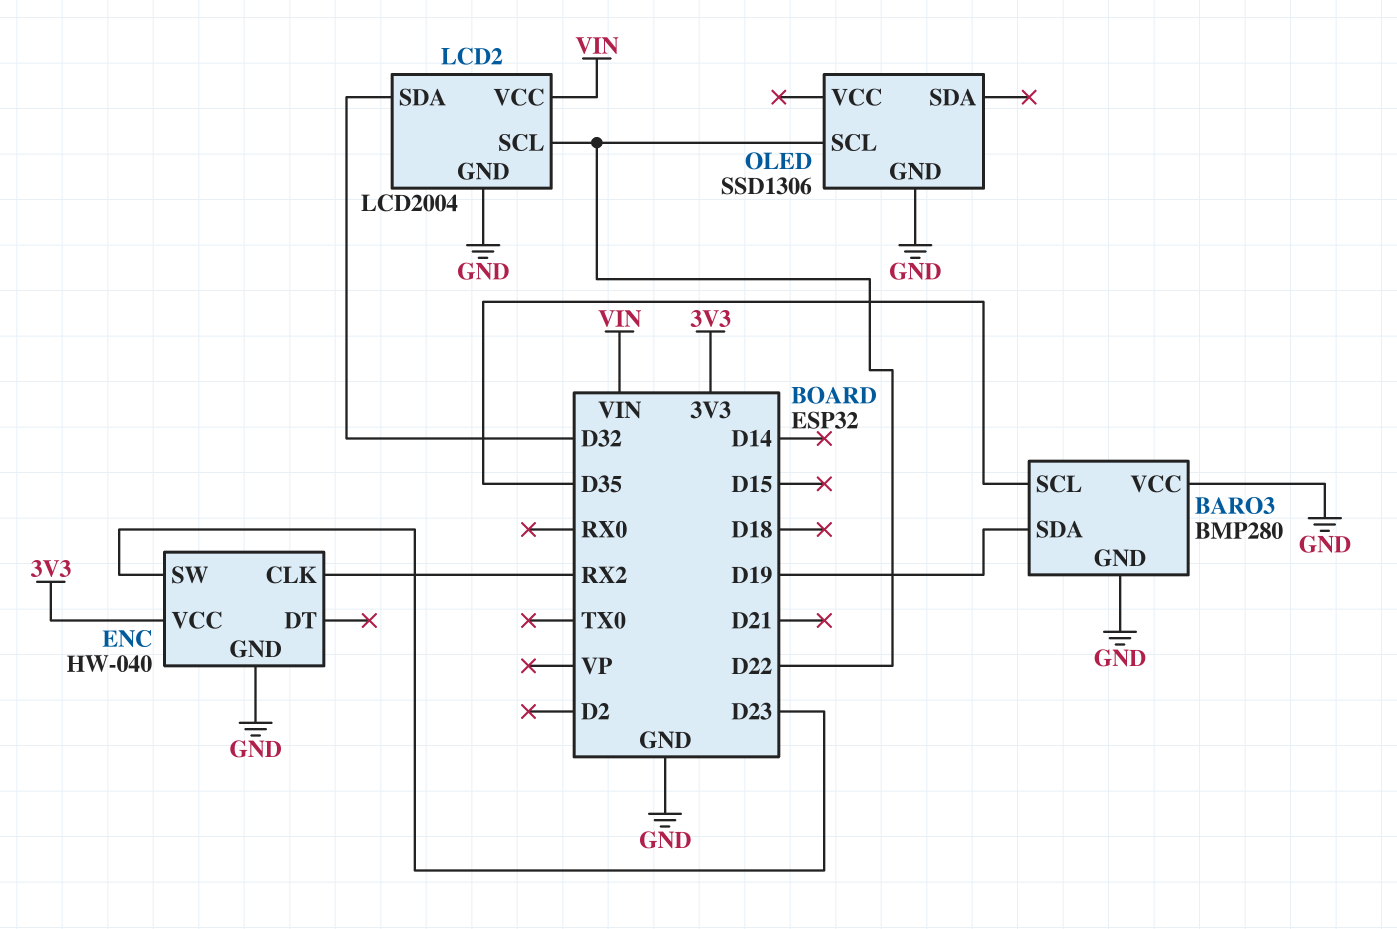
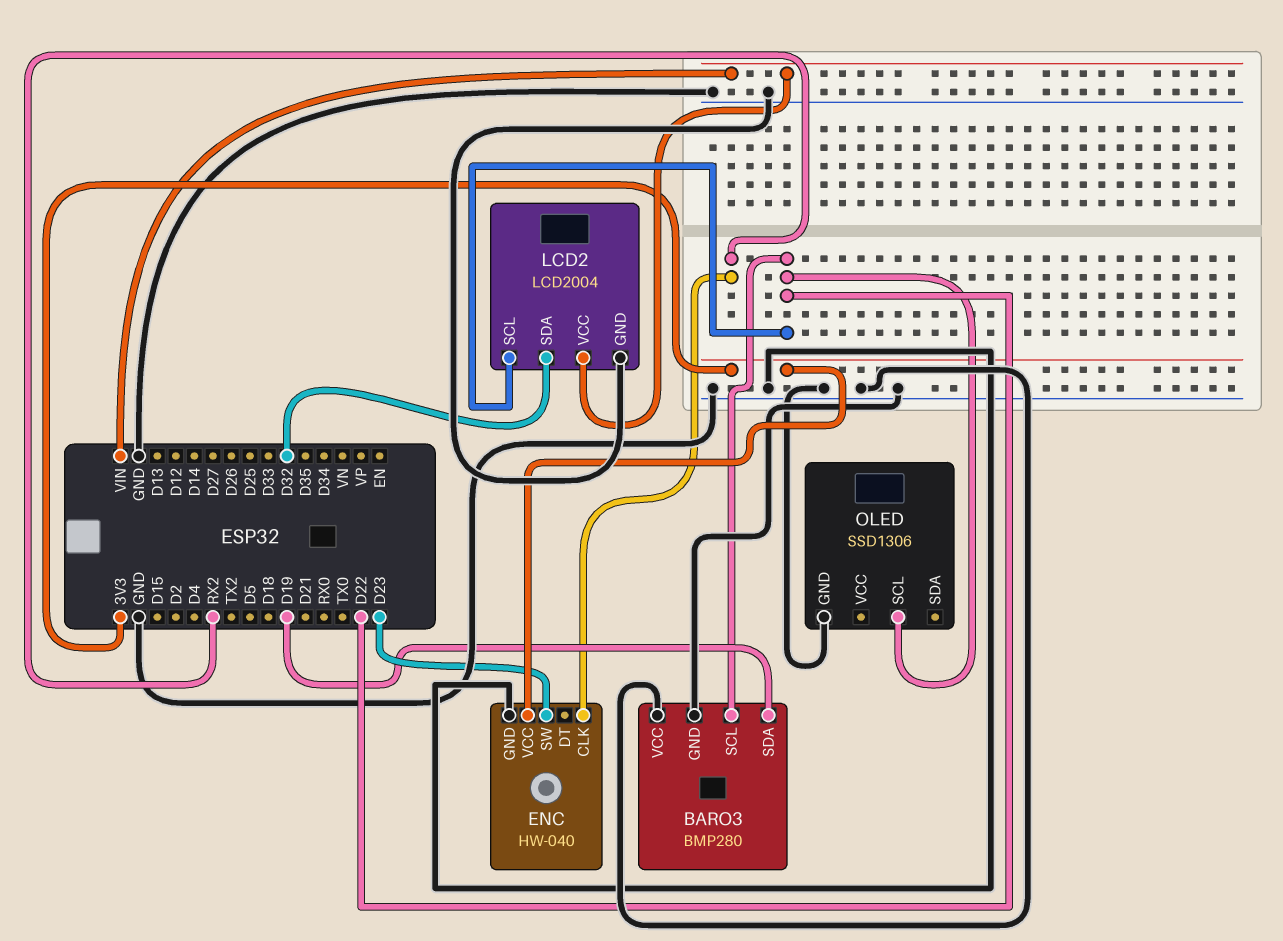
BARO3 pin SCL: D35 -> D22

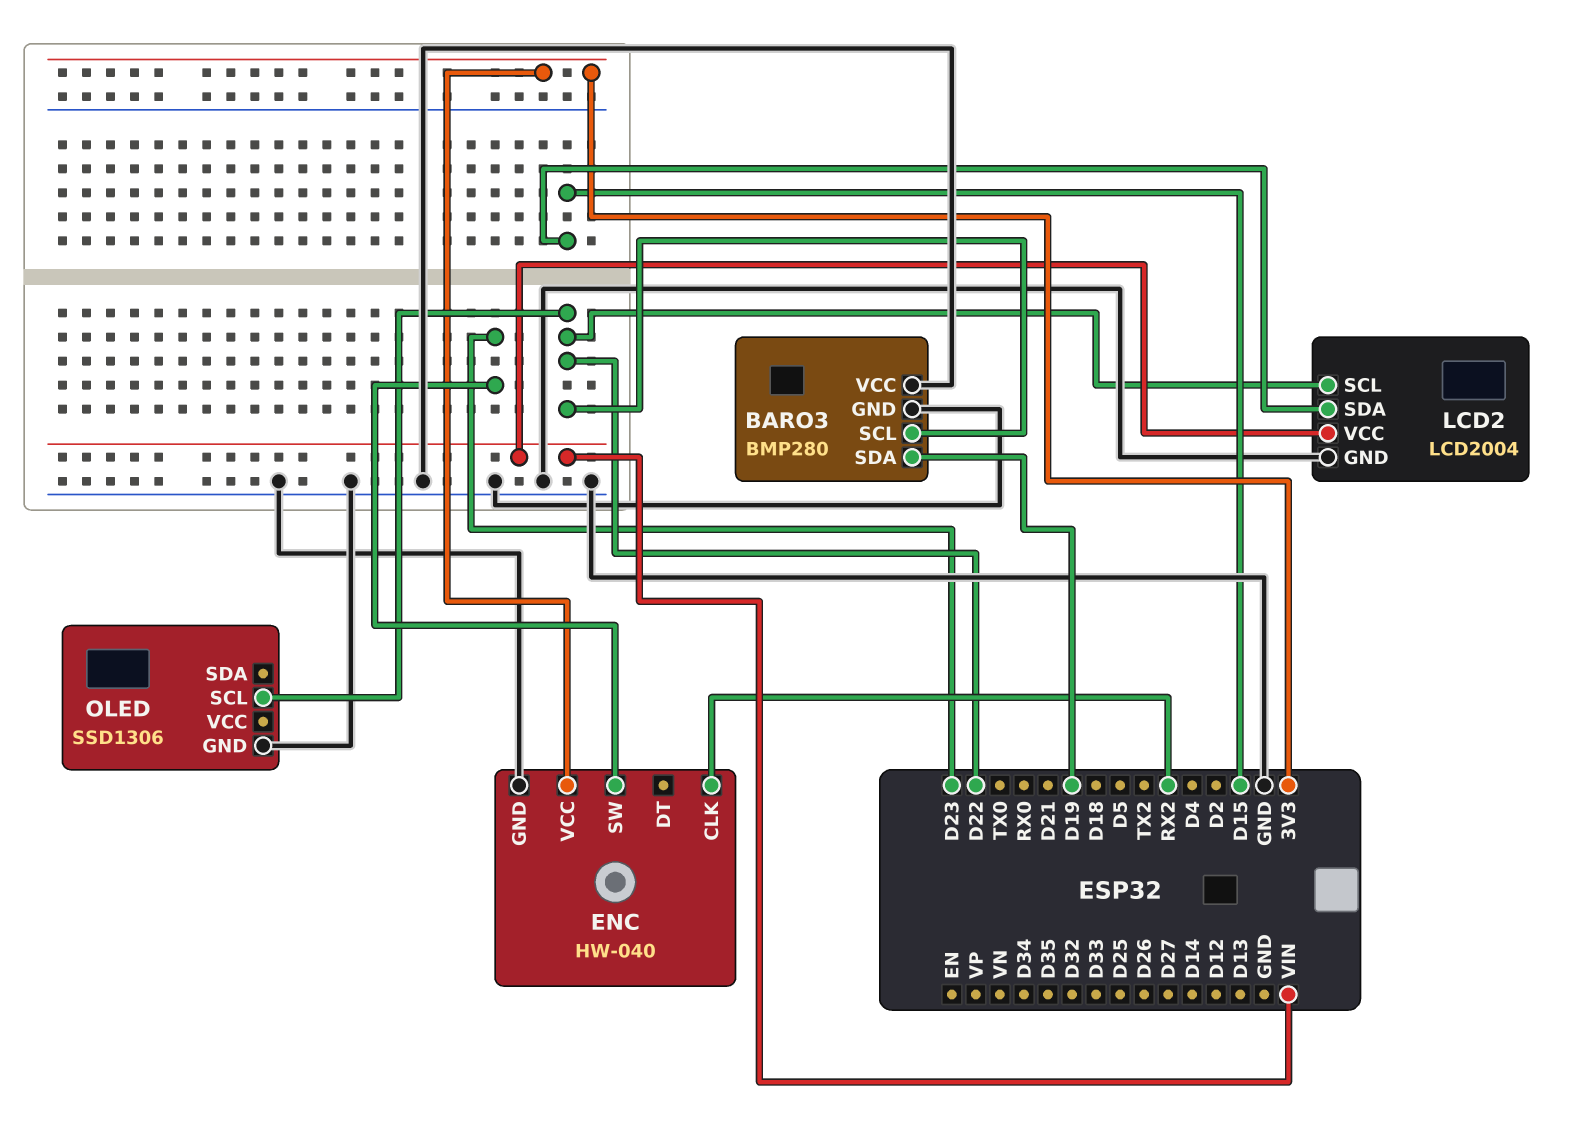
LCD2 pin SDA: D32 -> D15

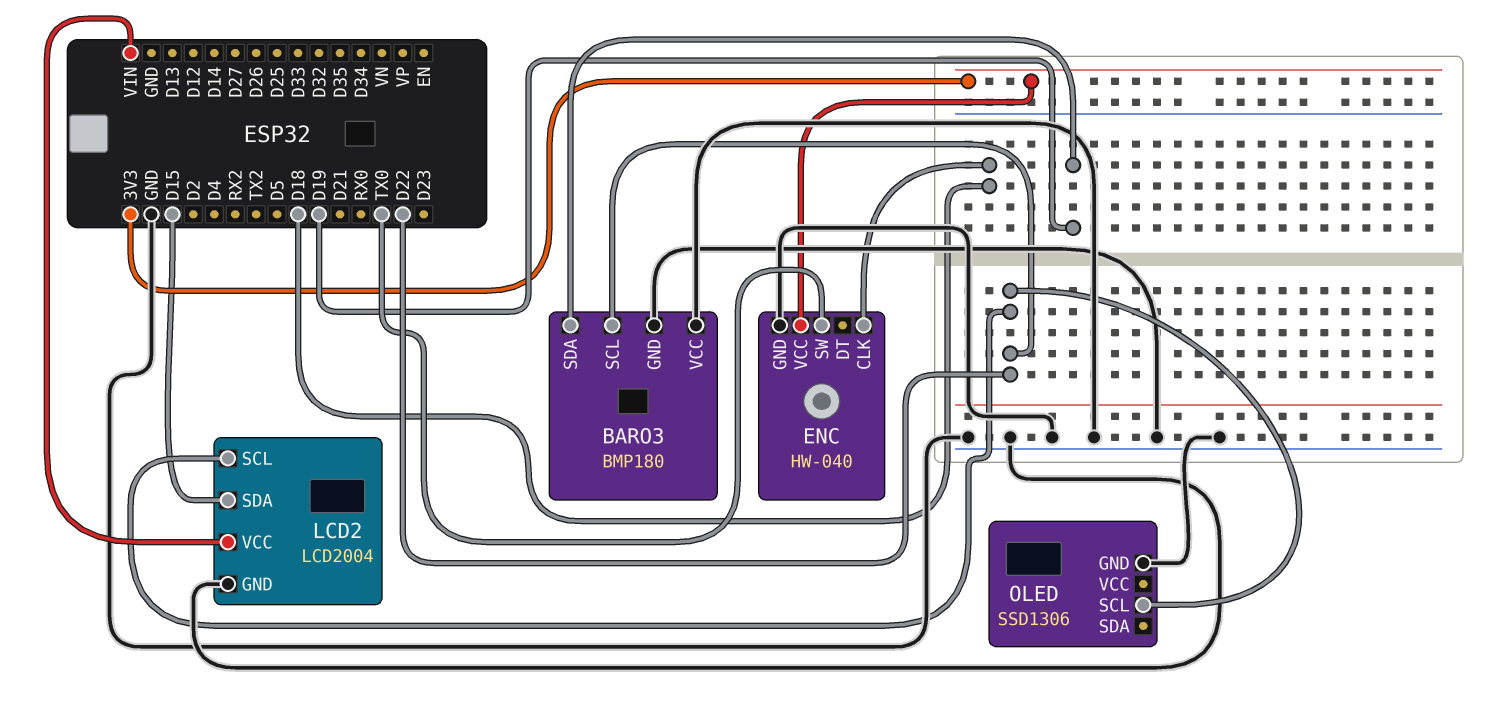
BARO3: BMP280 -> BMP180
ENC pin CLK: RX2 -> D18
ENC pin SW: D23 -> TX0

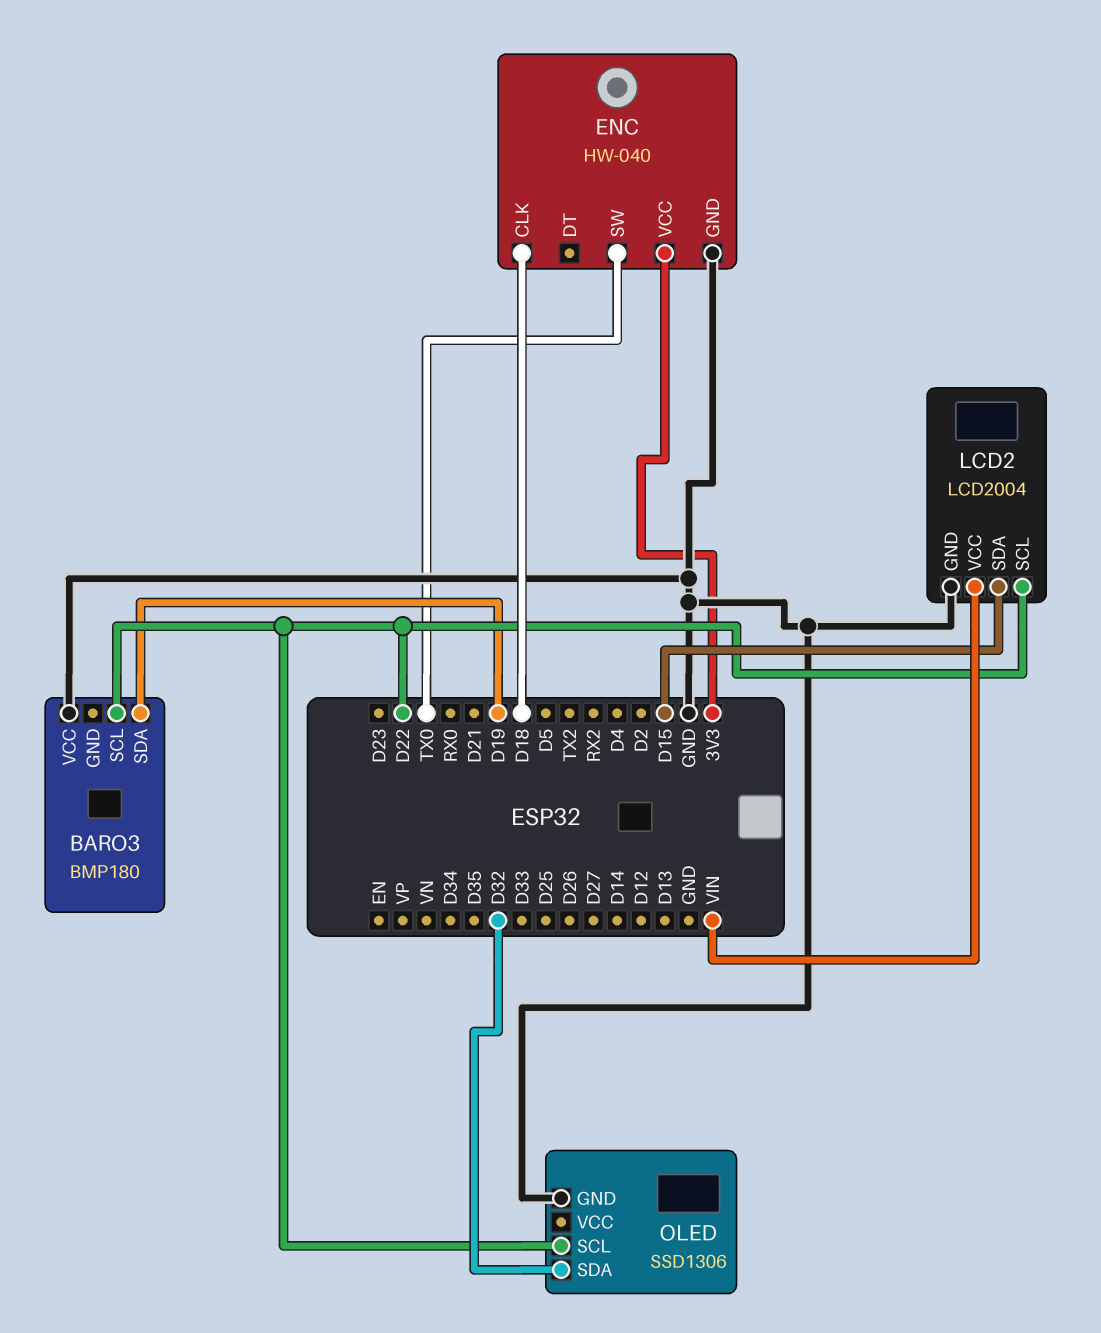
BARO3 pin GND: GND -> none
OLED pin SDA: none -> D32

